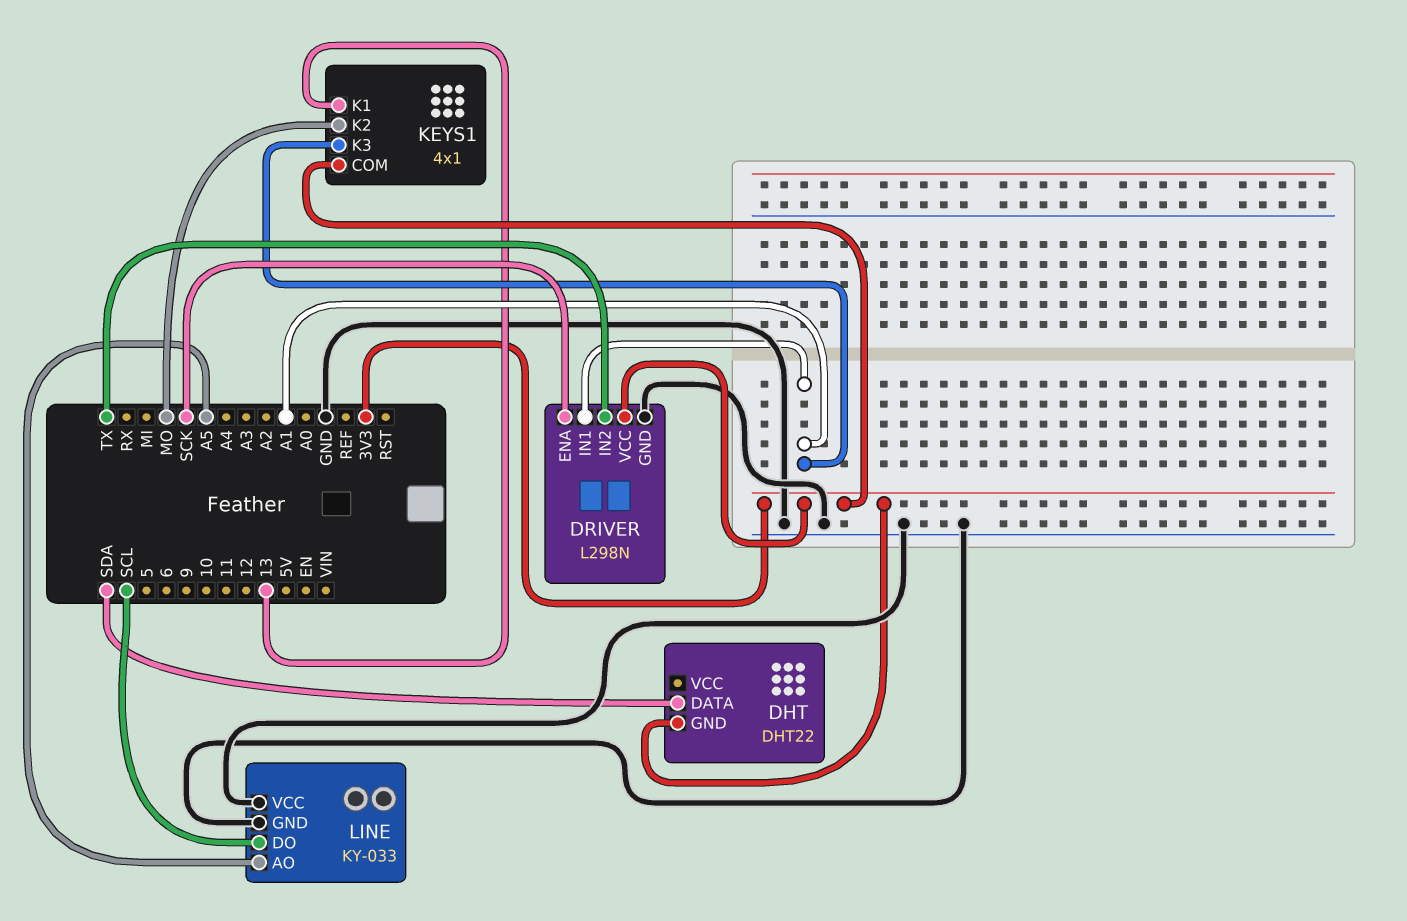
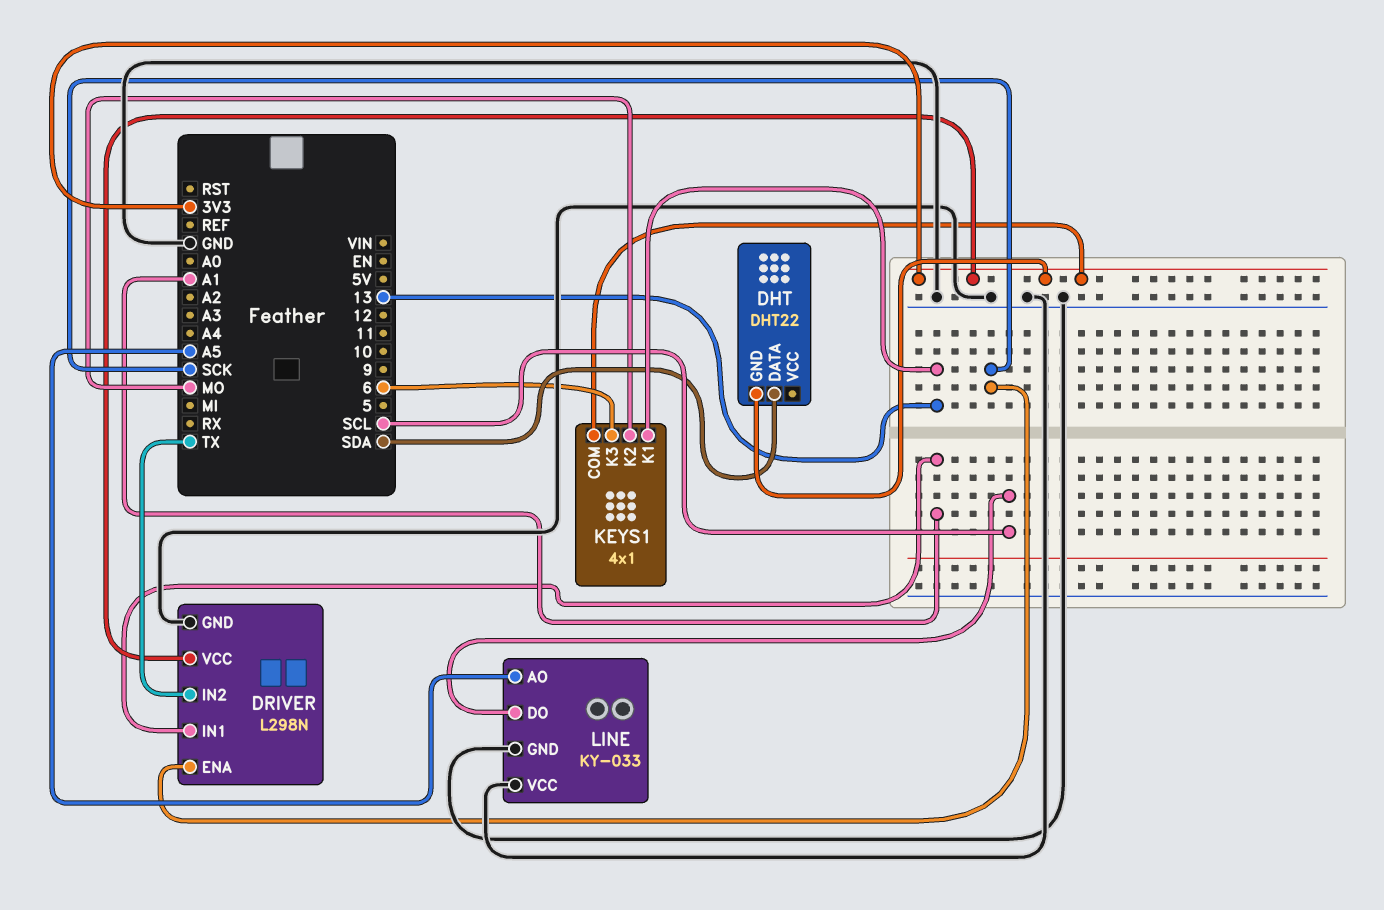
KEYS1 pin K3: A1 -> 6

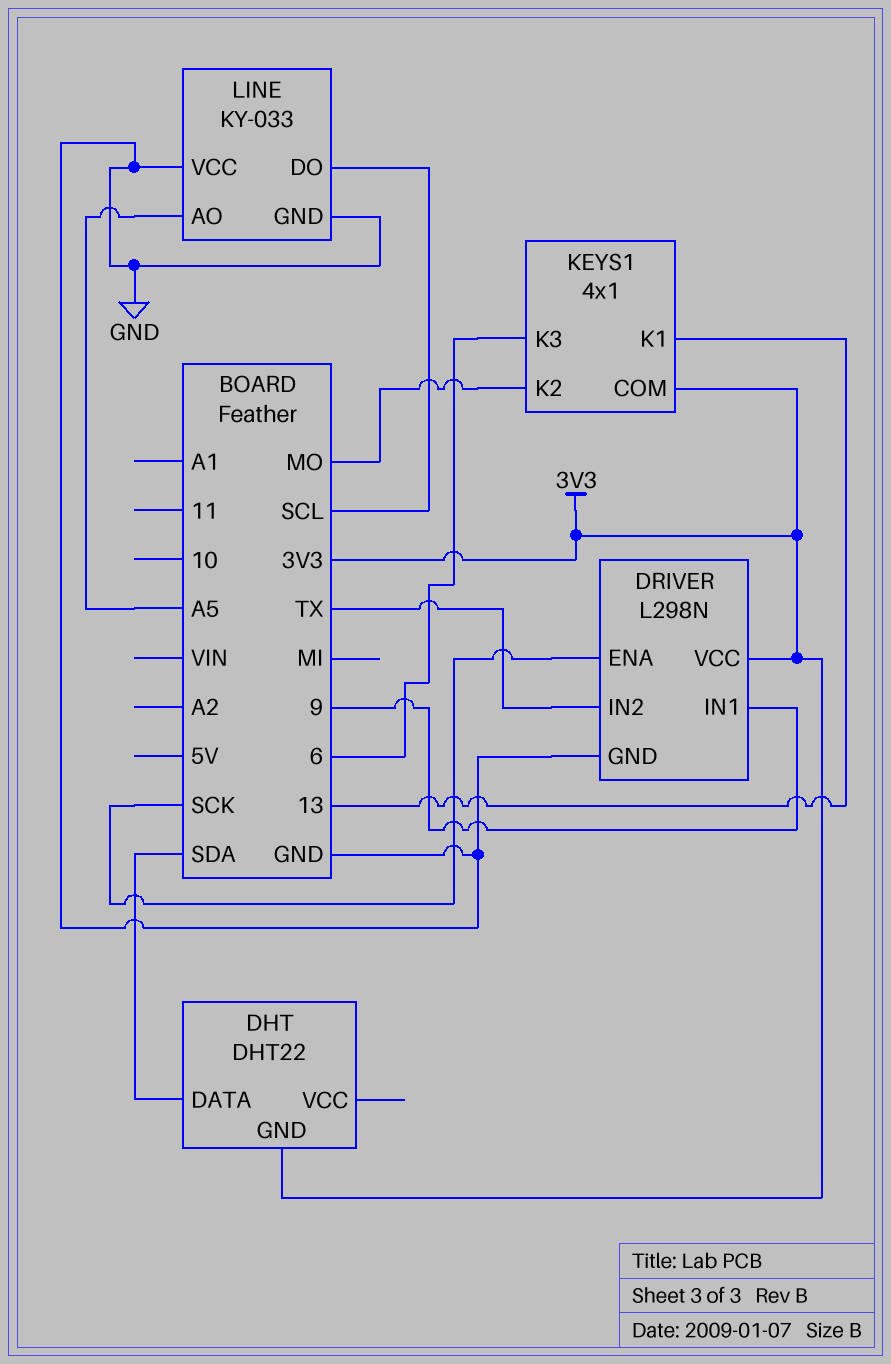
DRIVER pin IN1: A1 -> 9

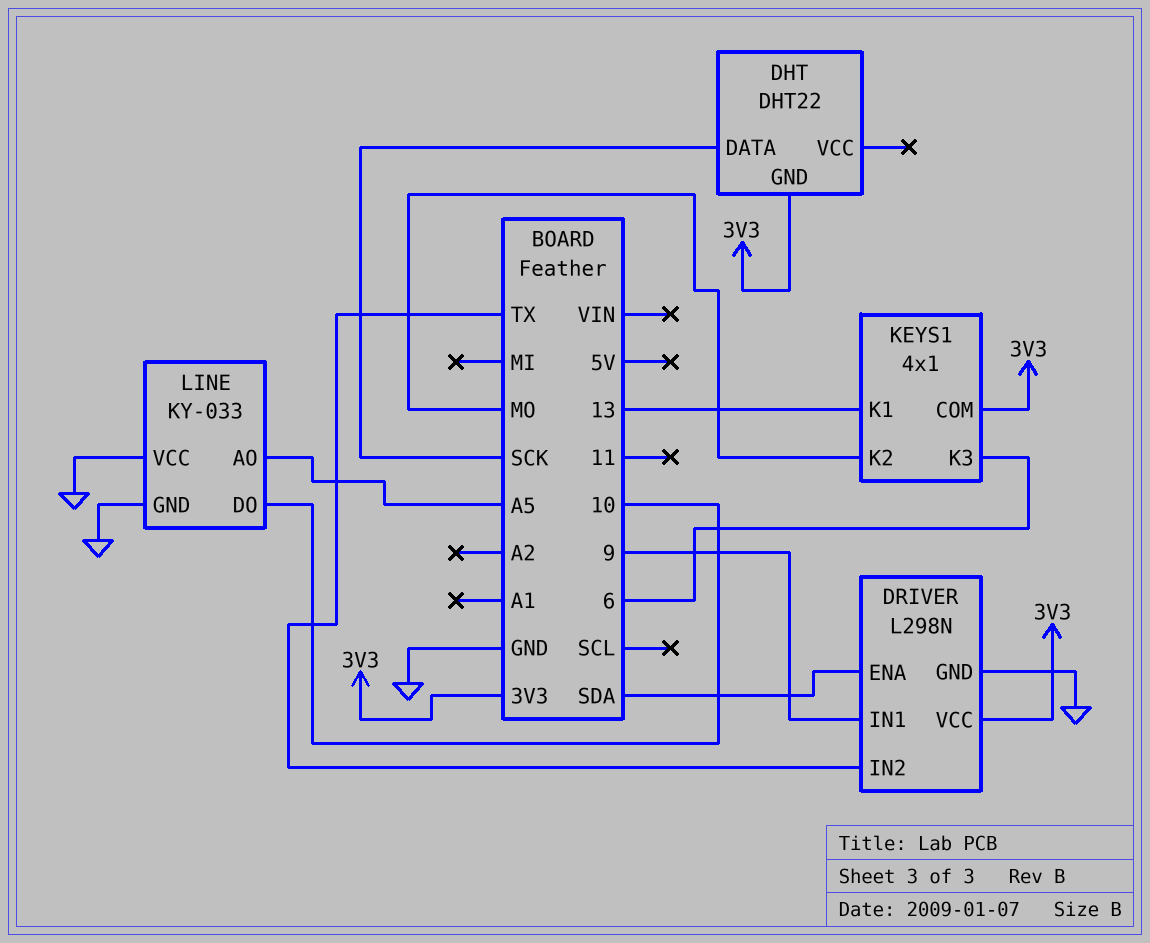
DHT pin DATA: SDA -> SCK
DRIVER pin ENA: SCK -> SDA
LINE pin DO: SCL -> 10

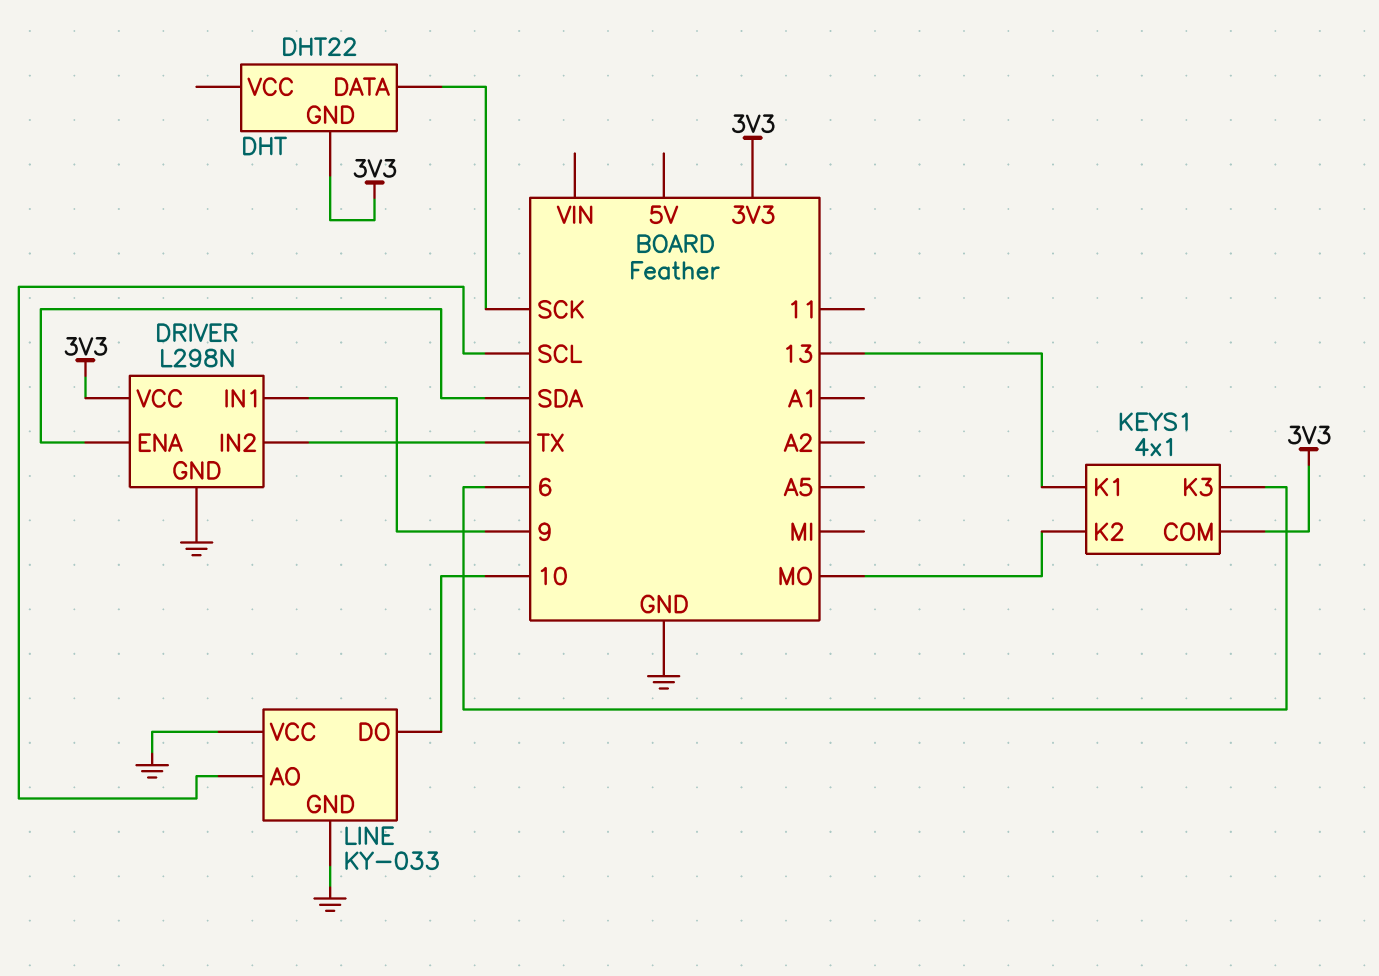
LINE pin AO: A5 -> SCL

